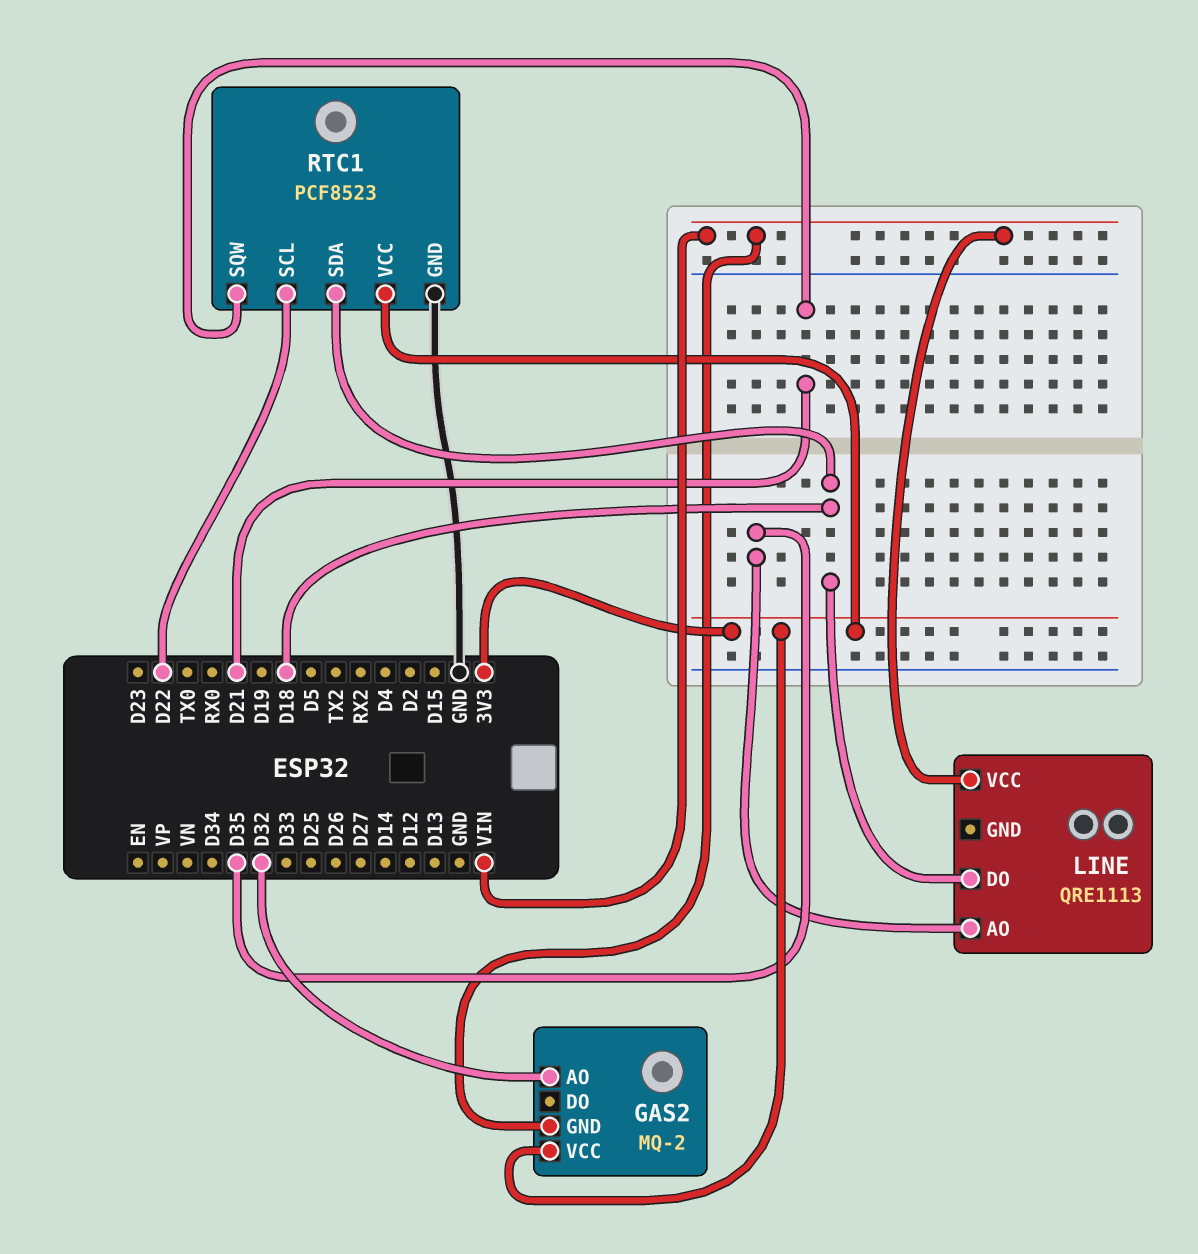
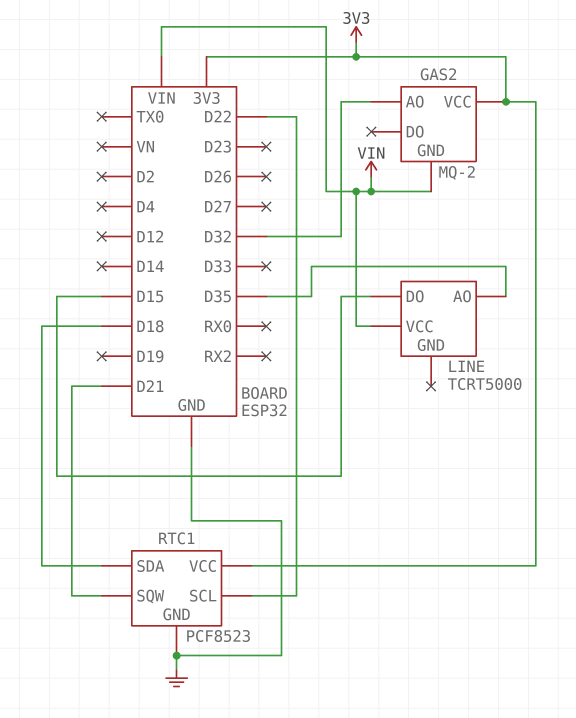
LINE: QRE1113 -> TCRT5000
LINE pin DO: D18 -> D15

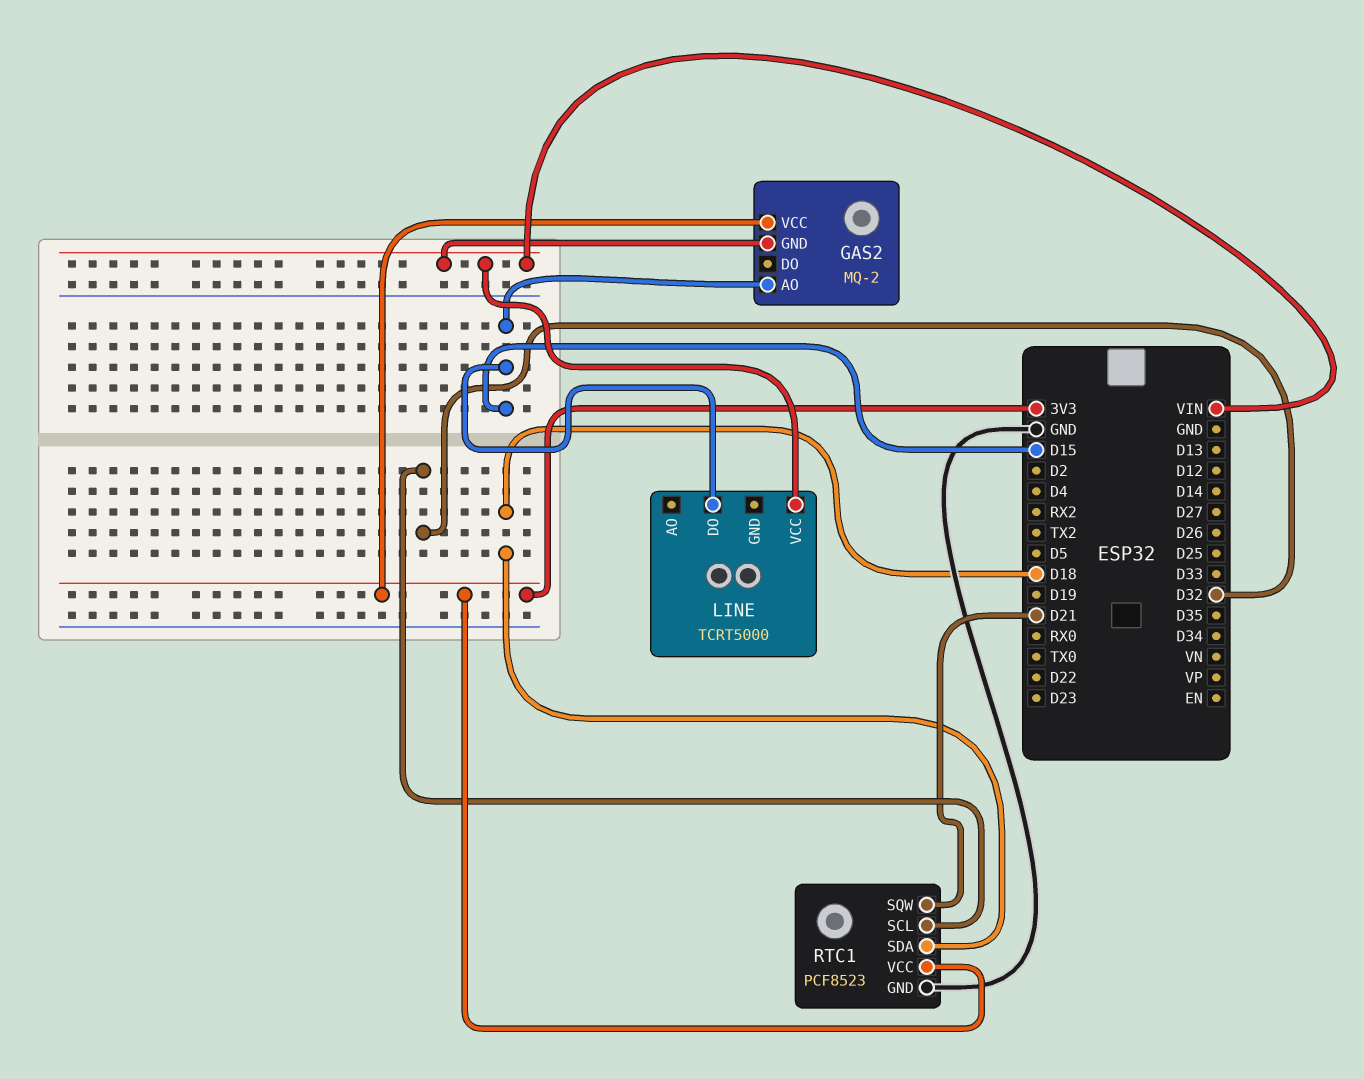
GAS2 pin AO: D32 -> D15
LINE pin AO: D35 -> none
RTC1 pin SCL: D22 -> D32

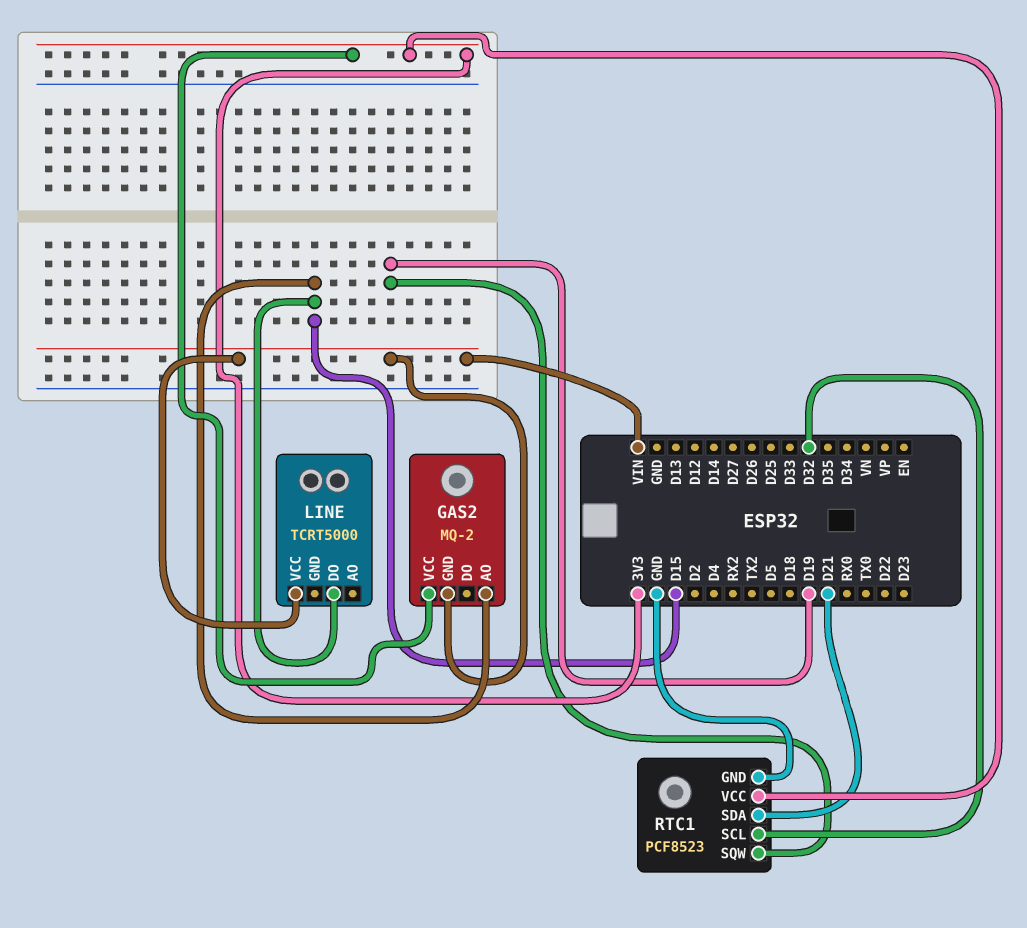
RTC1 pin SDA: D18 -> D21
RTC1 pin SQW: D21 -> D19

